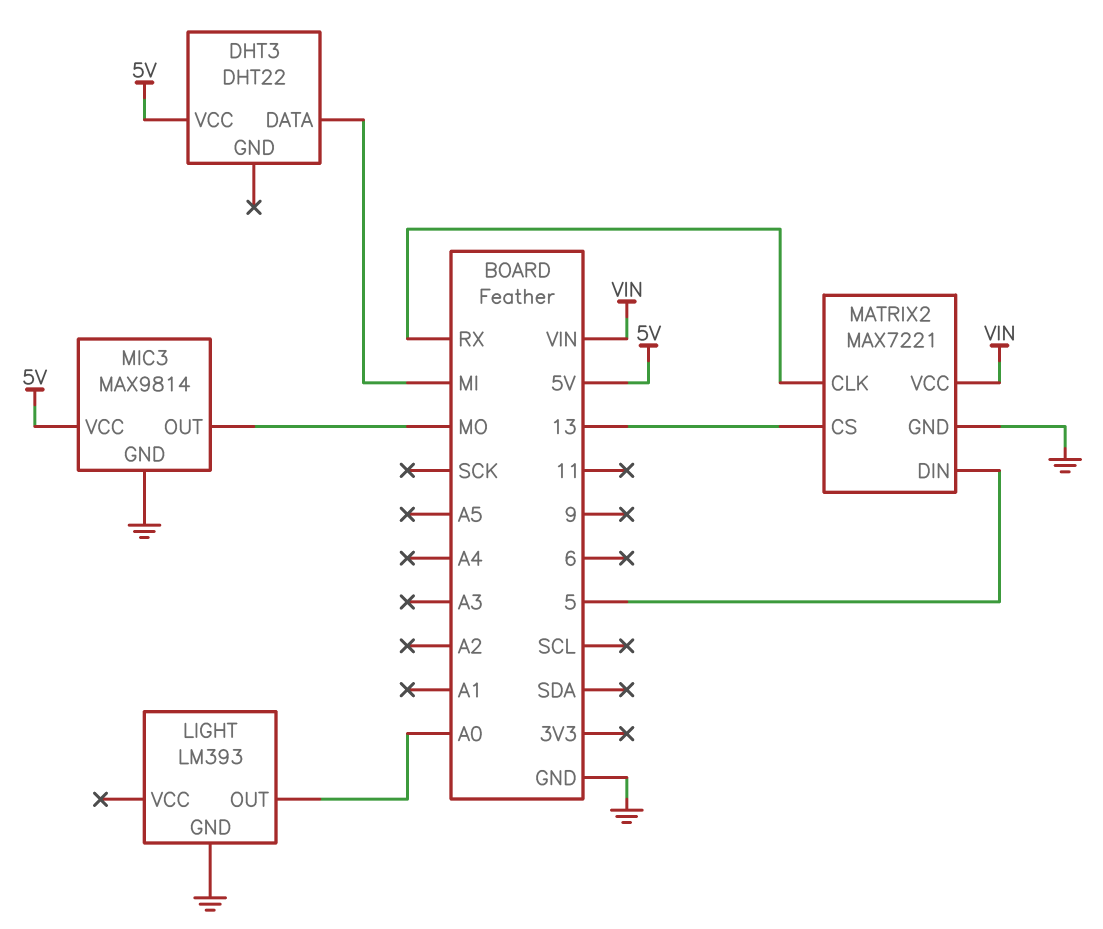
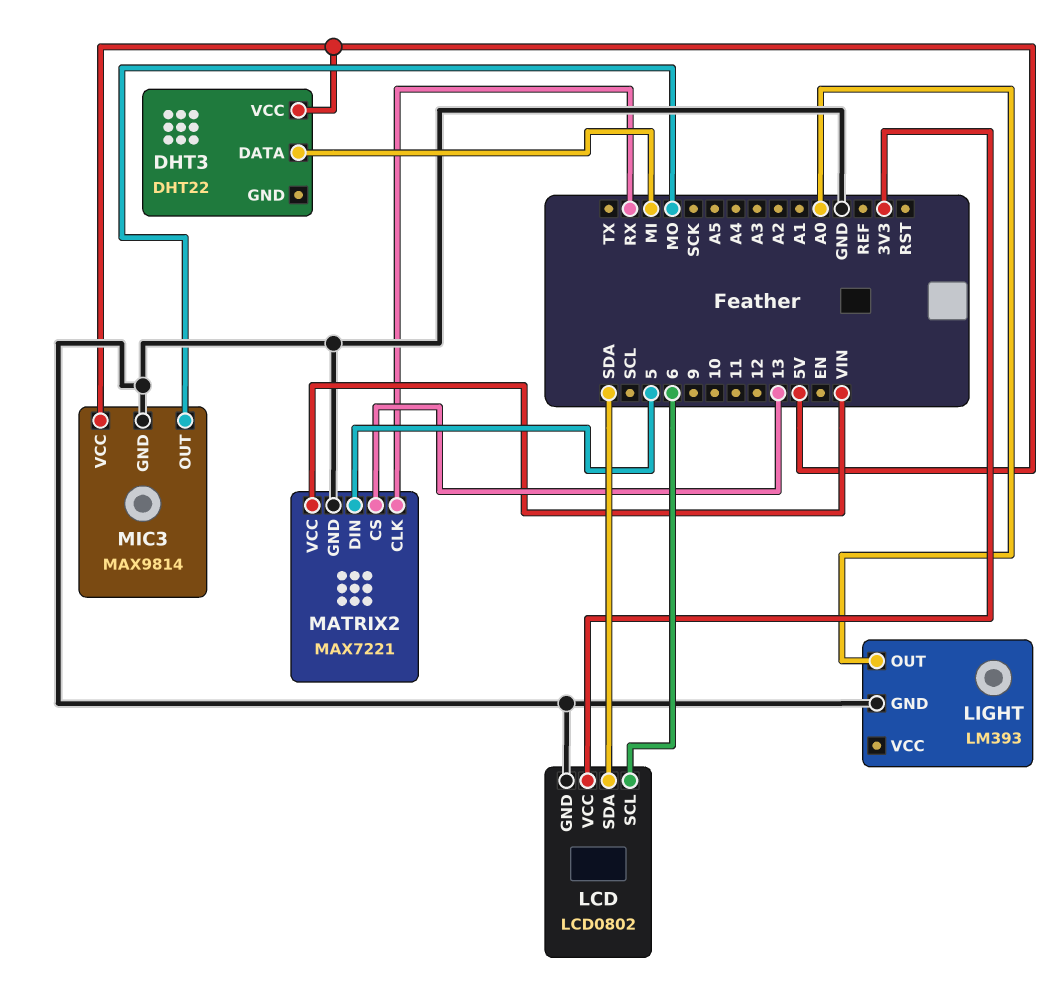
LCD: none -> LCD0802
LCD pin GND: none -> GND
LCD pin SCL: none -> 6
LCD pin SDA: none -> SDA
LCD pin VCC: none -> 3V3

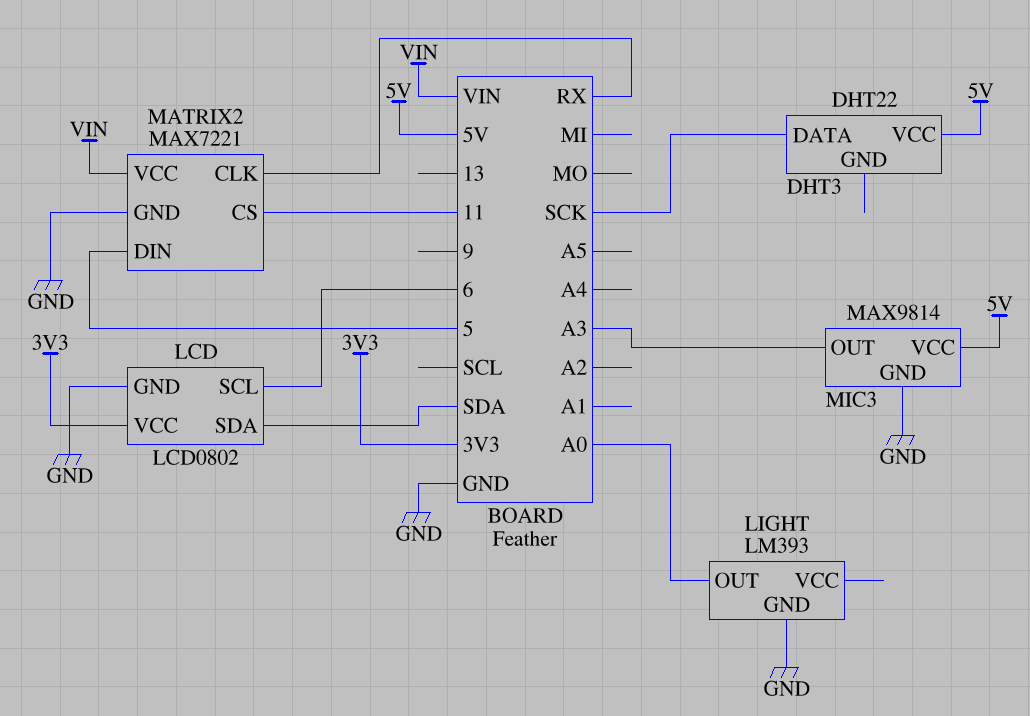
DHT3 pin DATA: MI -> SCK
MATRIX2 pin CS: 13 -> 11
MIC3 pin OUT: MO -> A3

